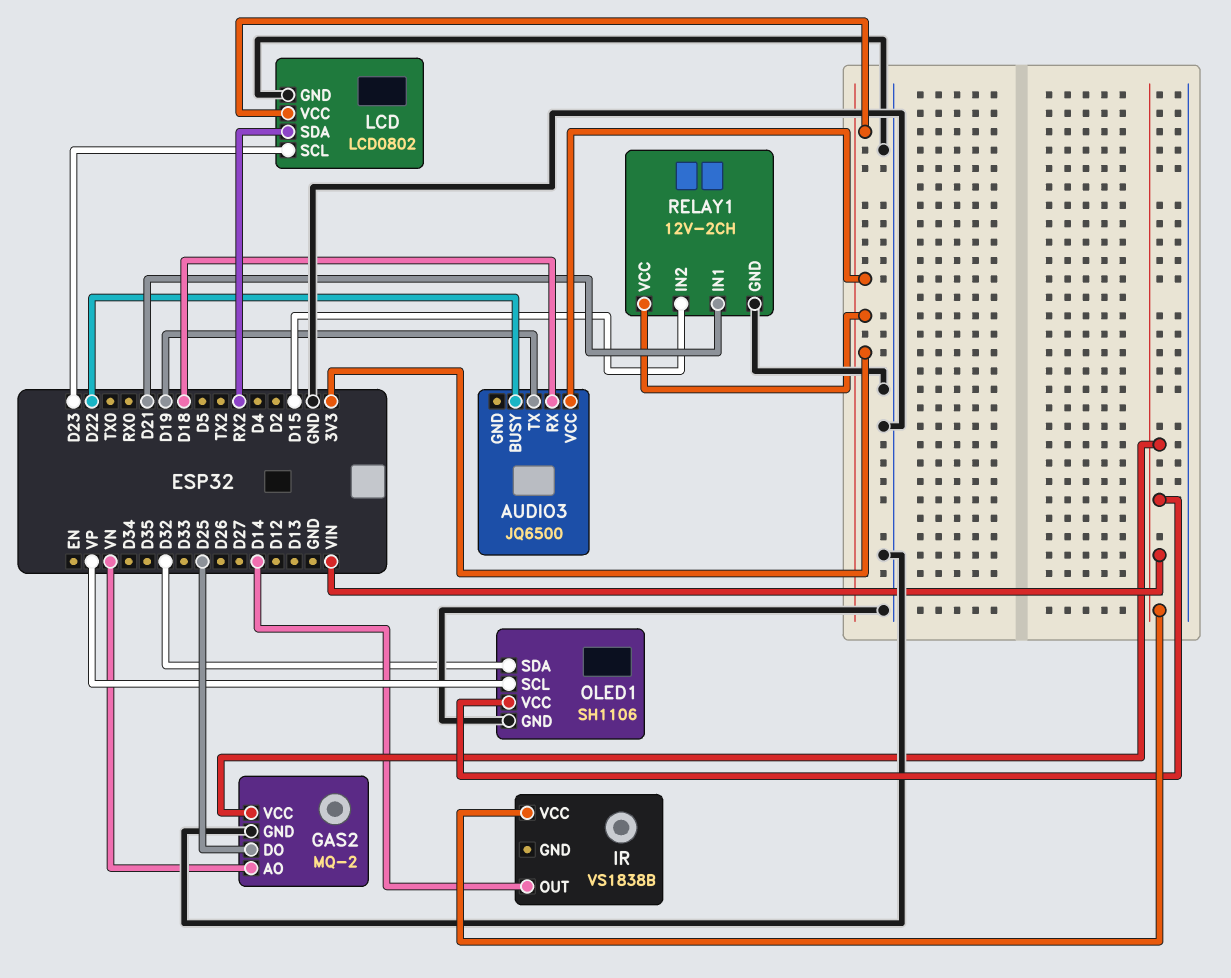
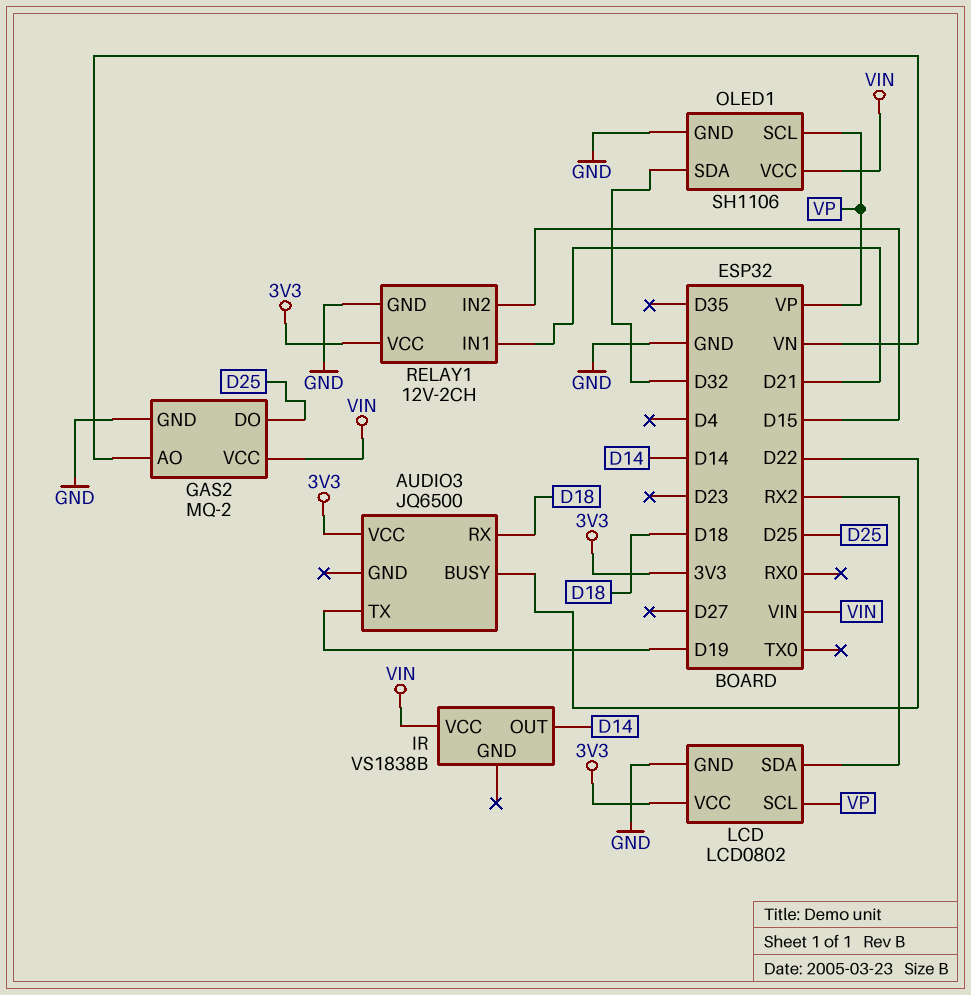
LCD pin SCL: D23 -> VP

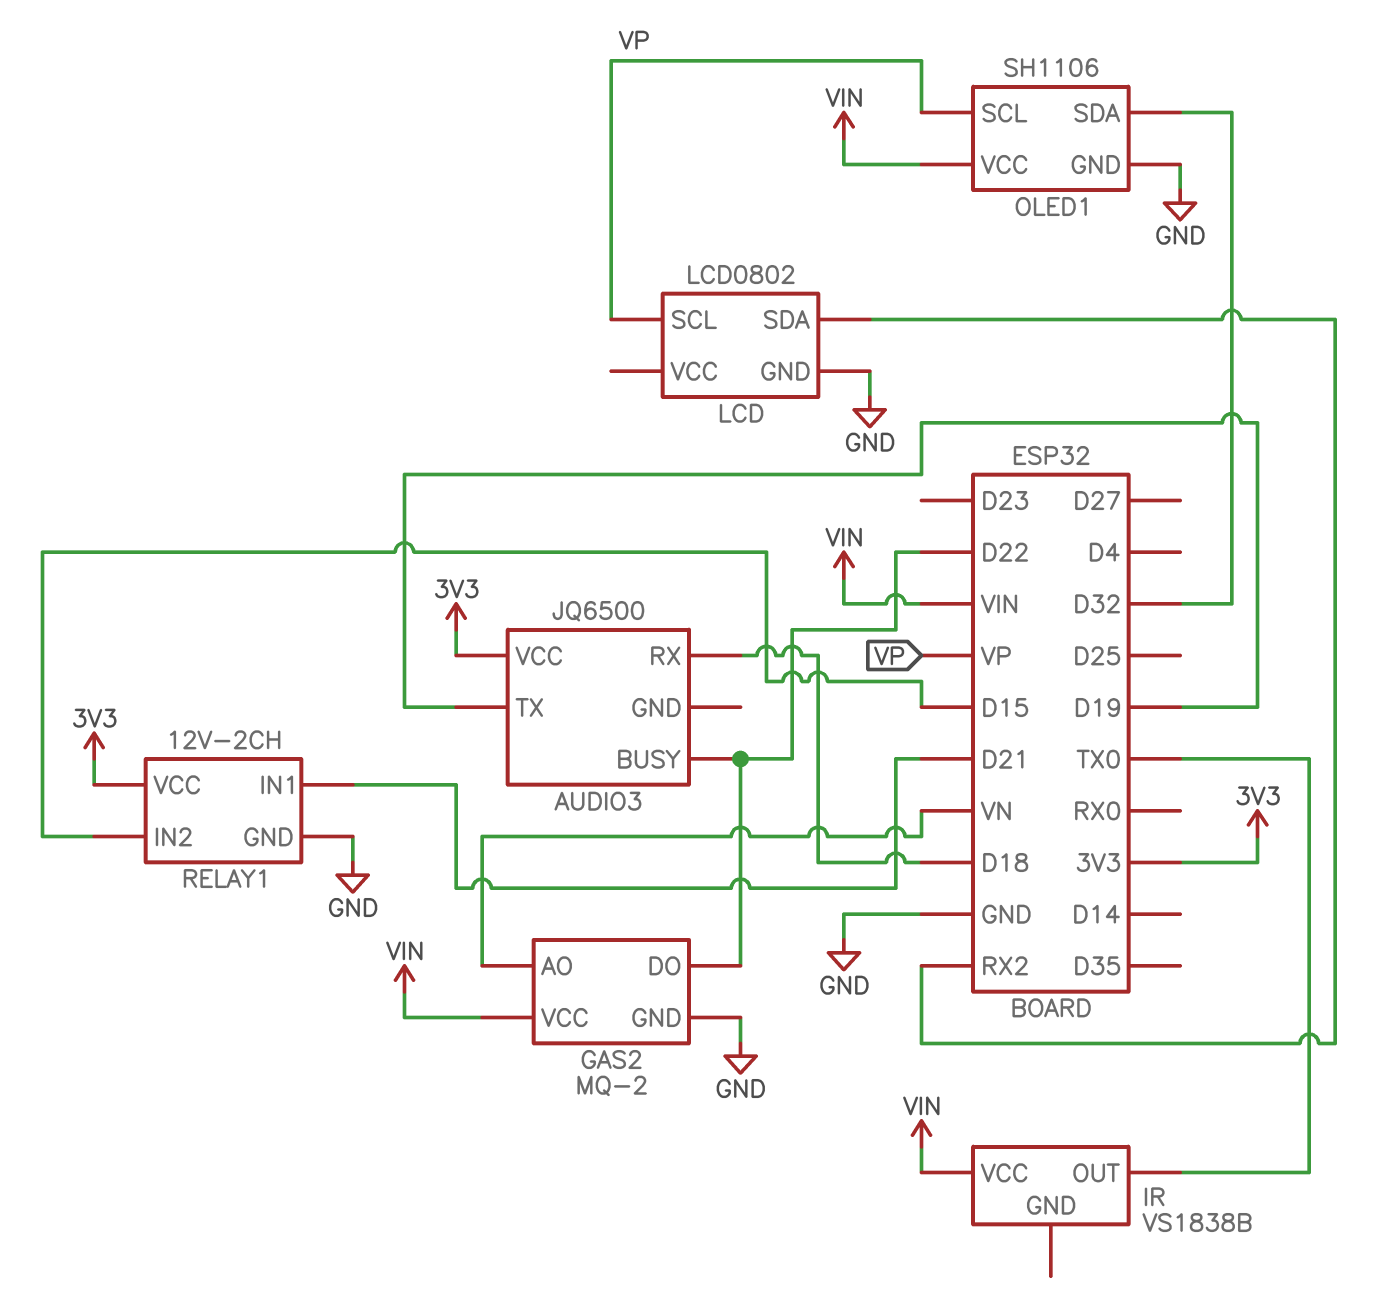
GAS2 pin DO: D25 -> D22
IR pin OUT: D14 -> TX0
LCD pin VCC: 3V3 -> none

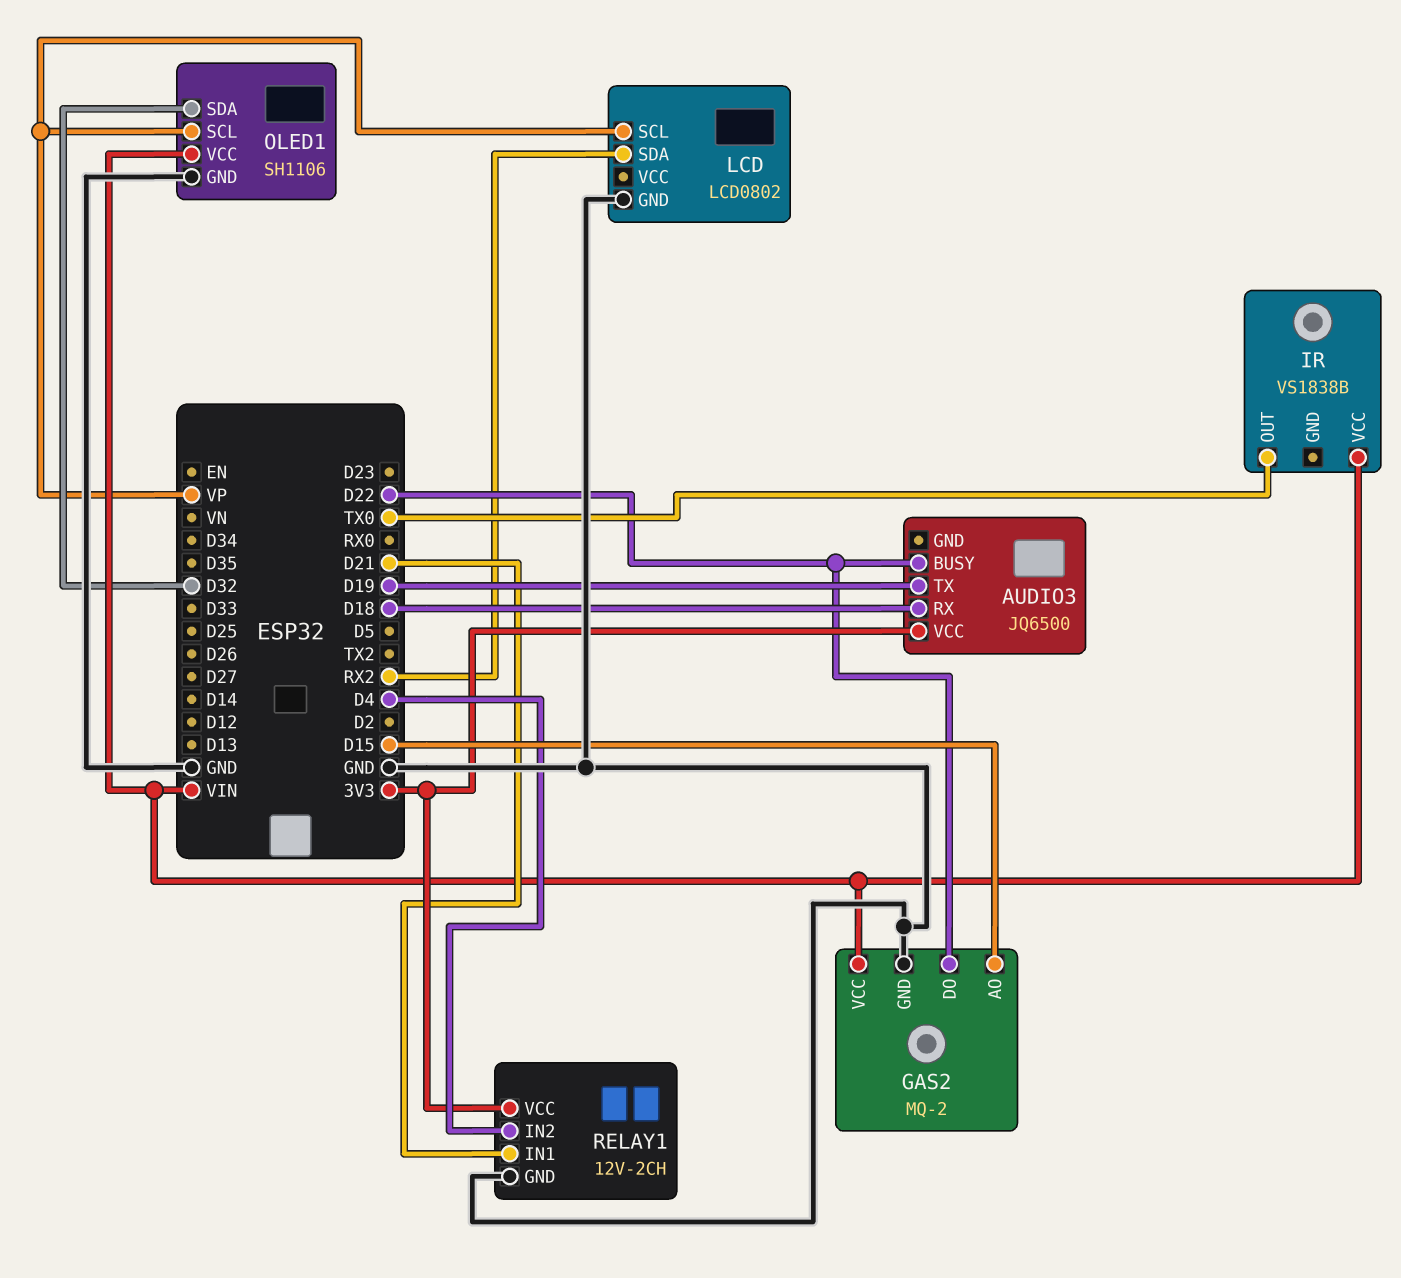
GAS2 pin AO: VN -> D15
RELAY1 pin IN2: D15 -> D4

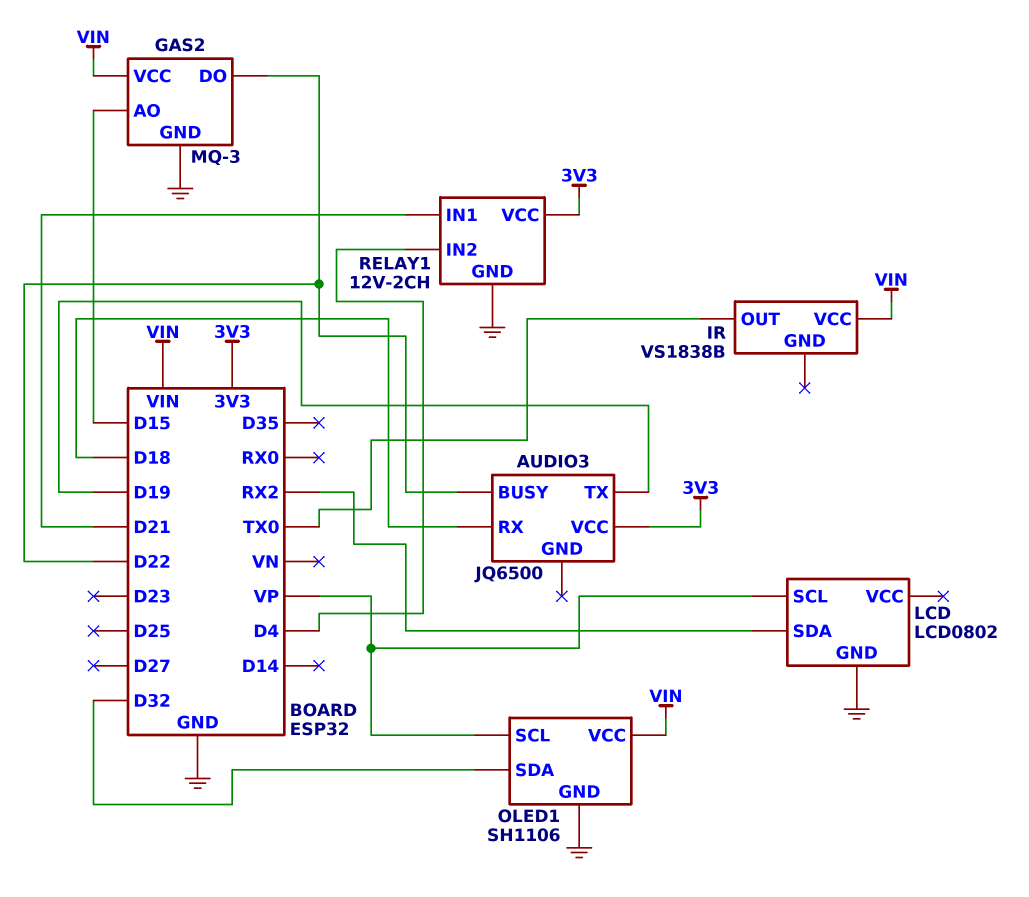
GAS2: MQ-2 -> MQ-3

